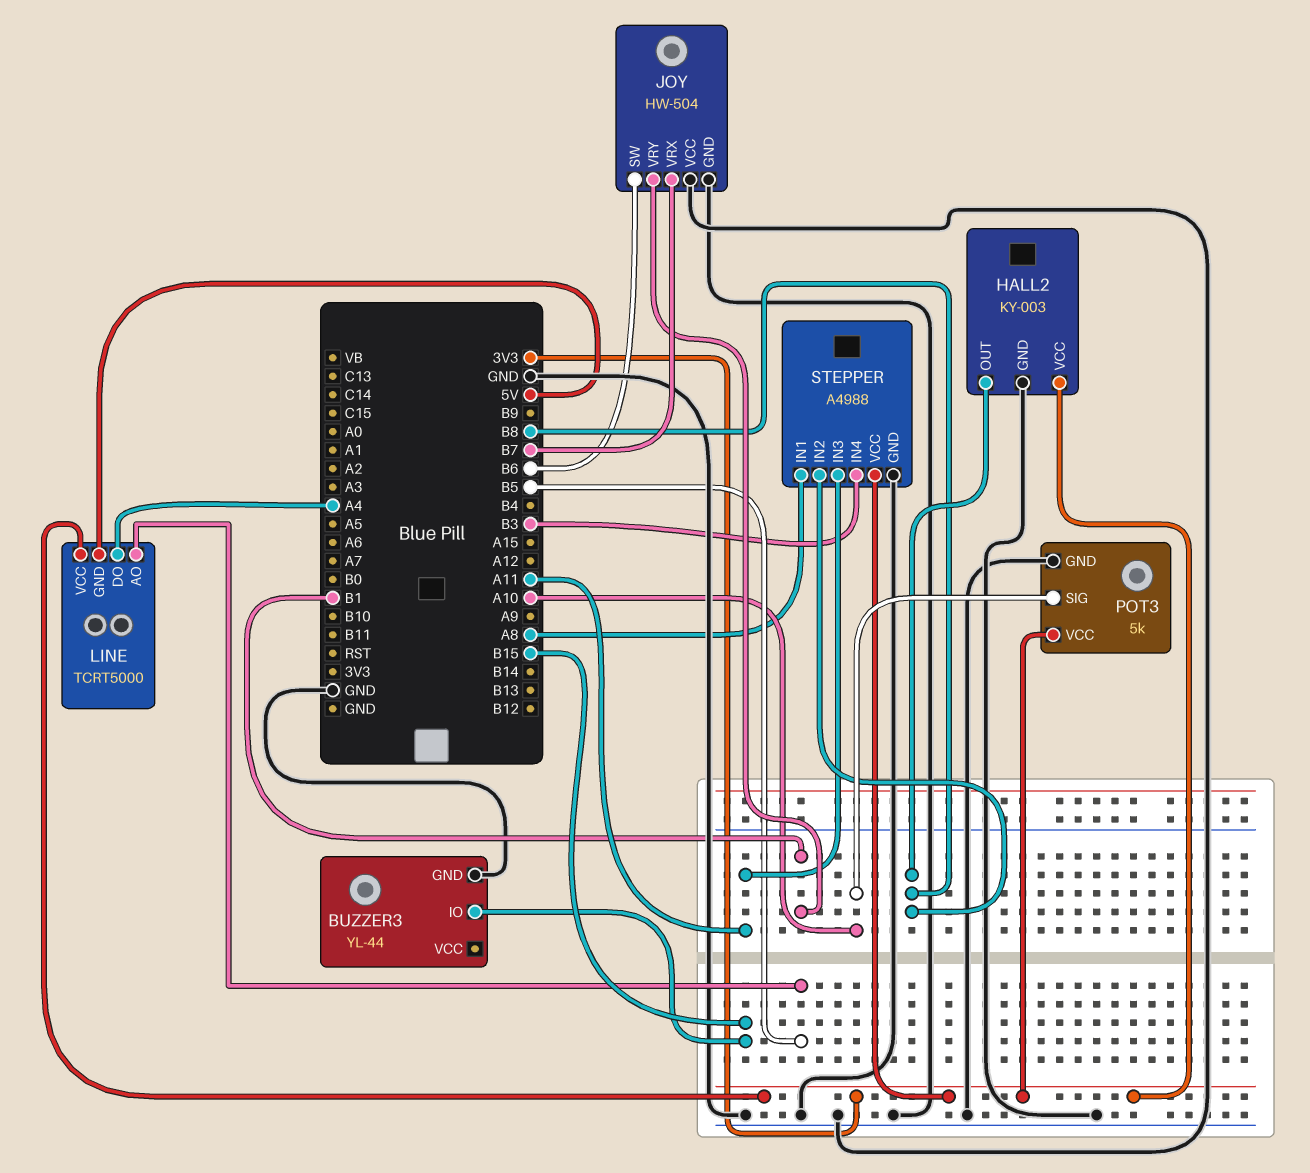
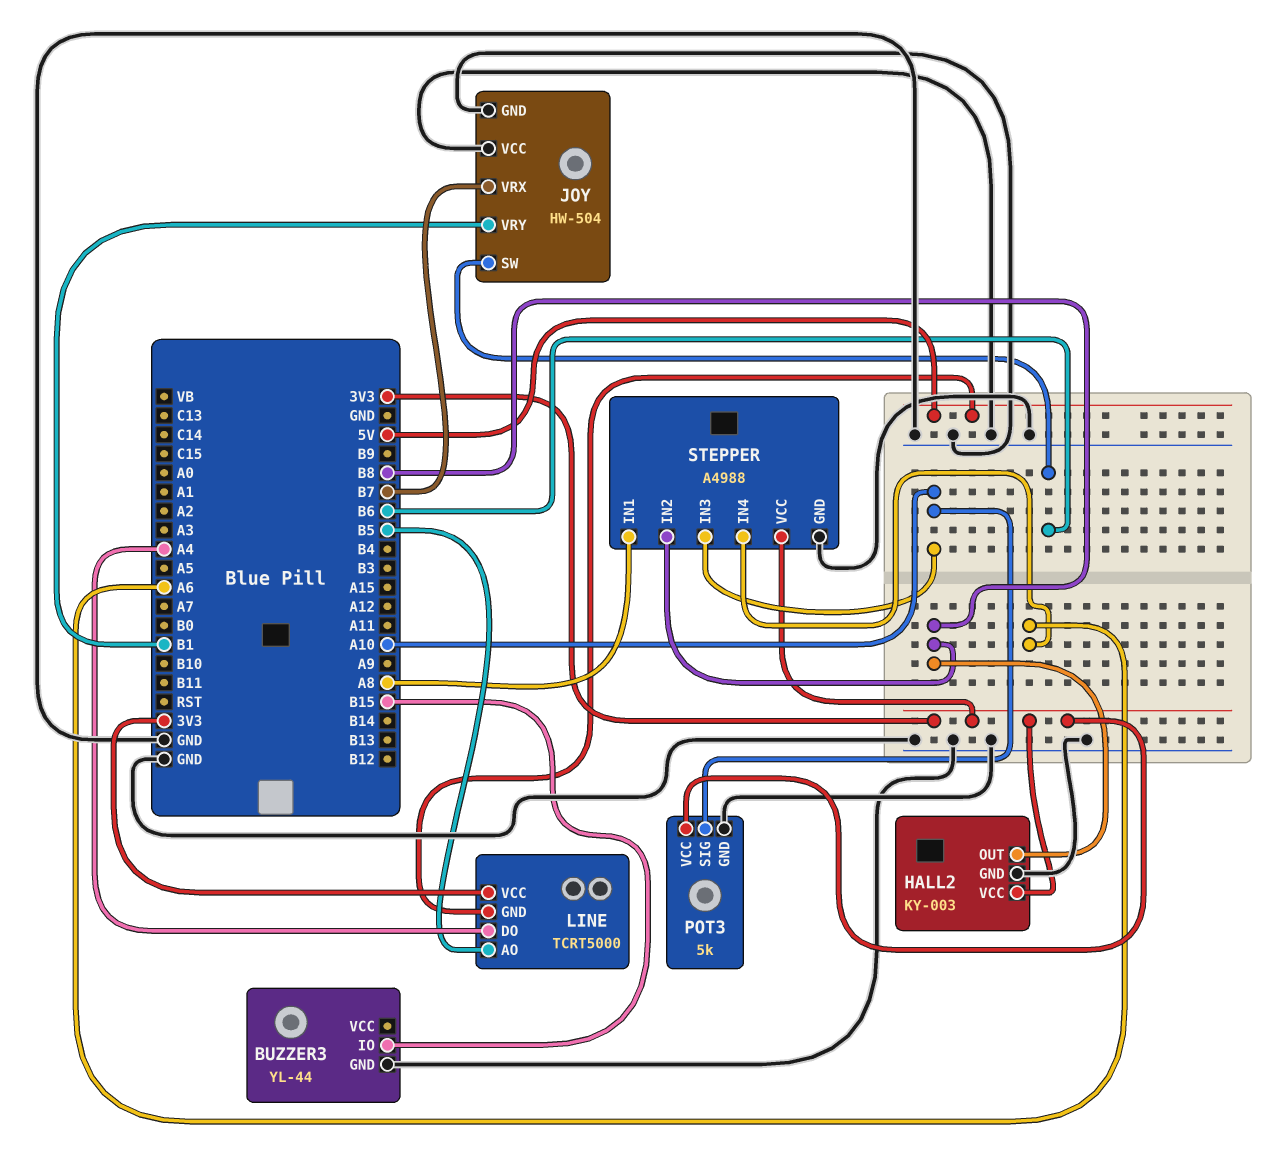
STEPPER pin IN3: A11 -> A10
STEPPER pin IN4: B3 -> A6

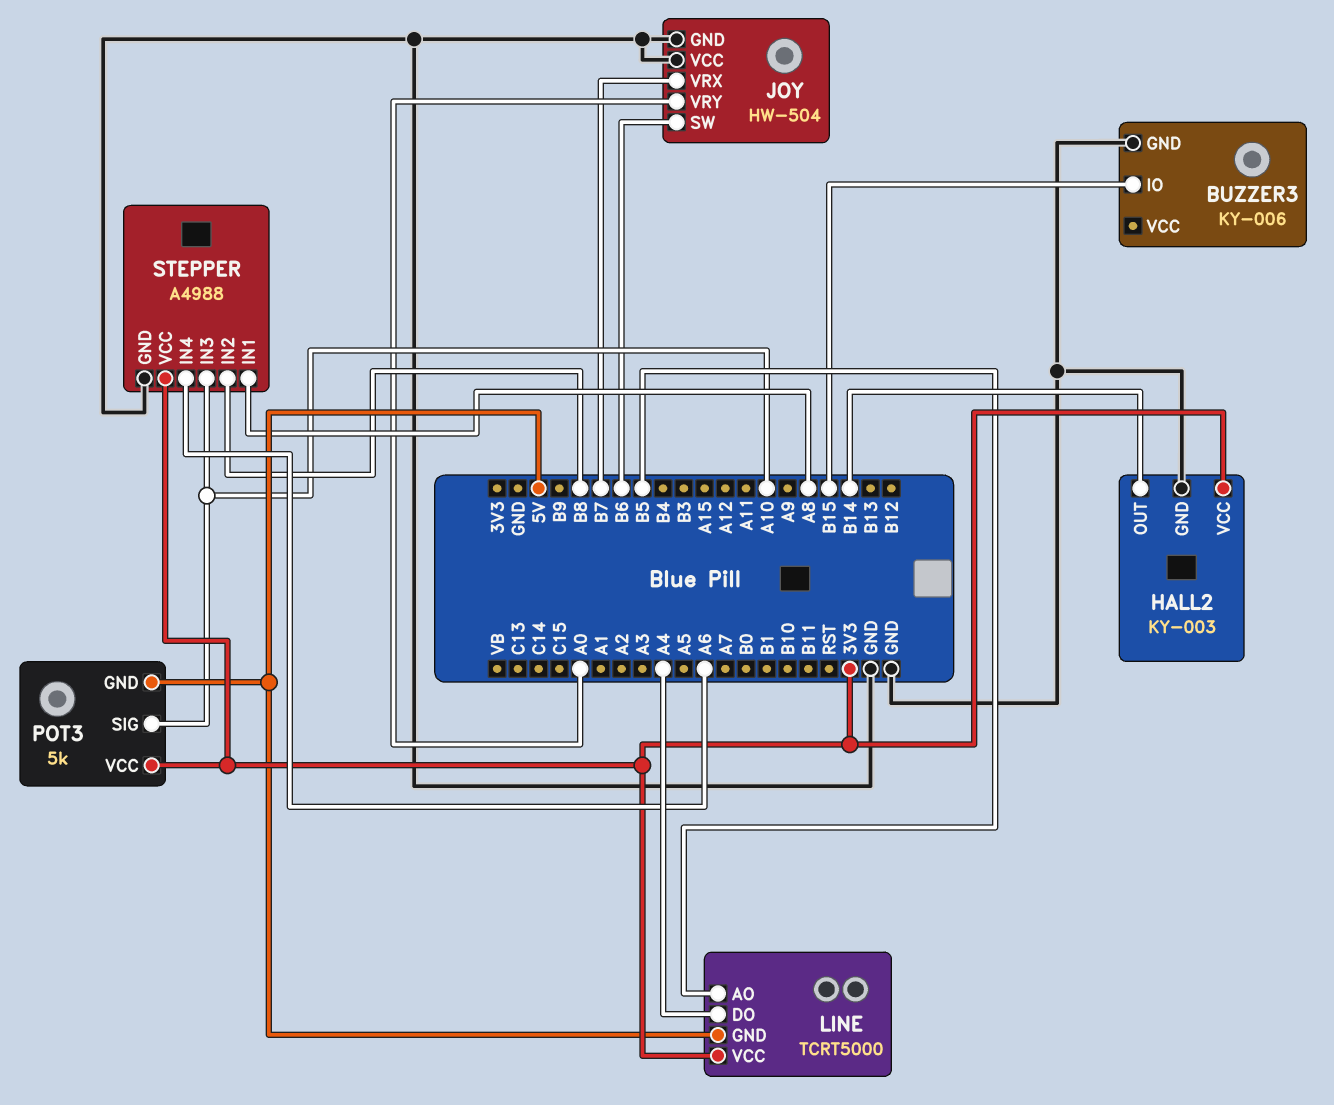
BUZZER3: YL-44 -> KY-006
HALL2 pin OUT: B8 -> B14
JOY pin VRY: B1 -> A0
POT3 pin GND: GND -> 5V

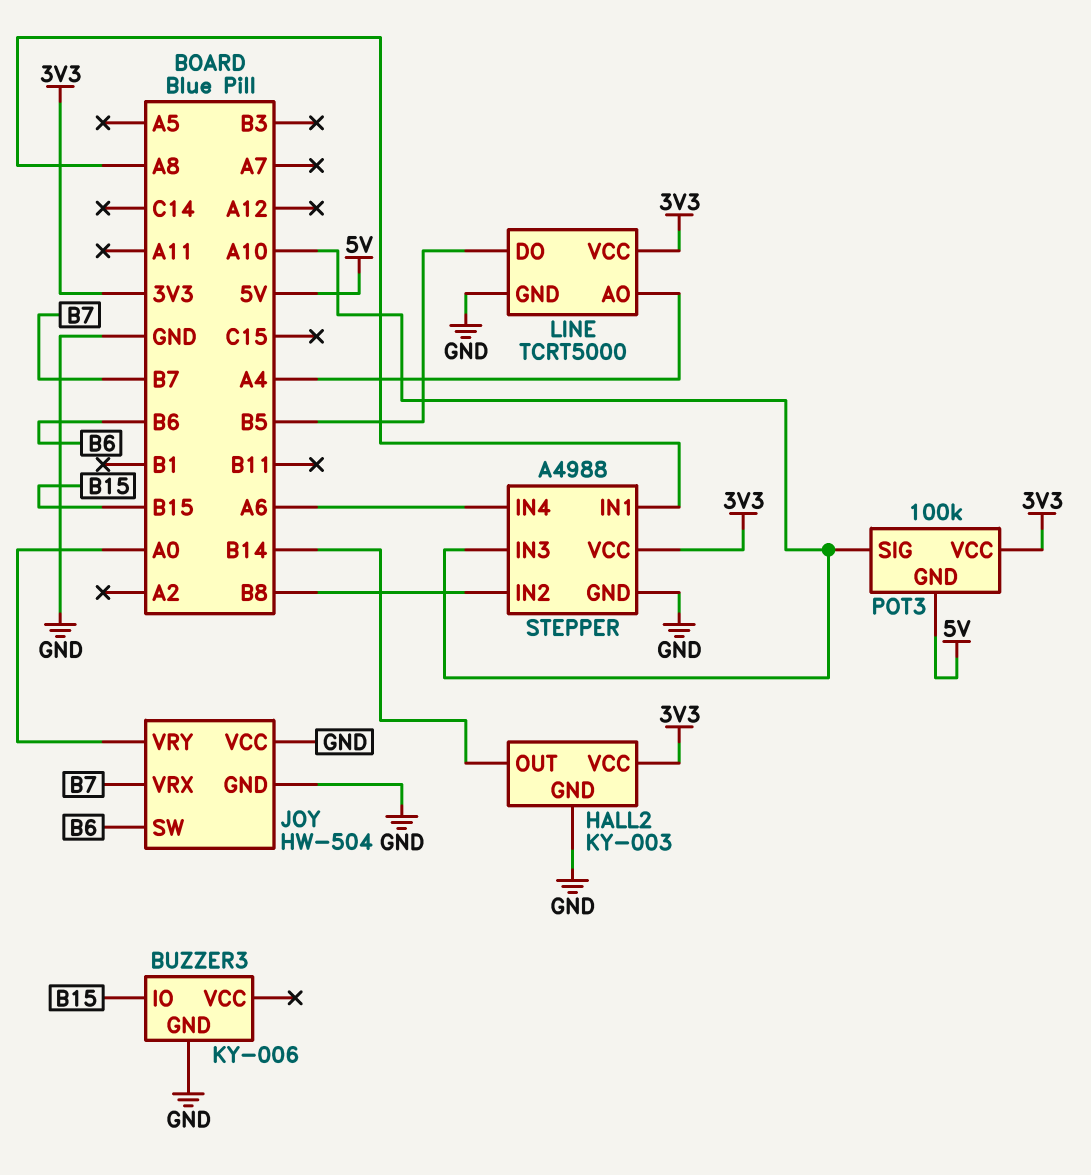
LINE pin AO: B5 -> A4
LINE pin DO: A4 -> B5
LINE pin GND: 5V -> GND
POT3: 5k -> 100k

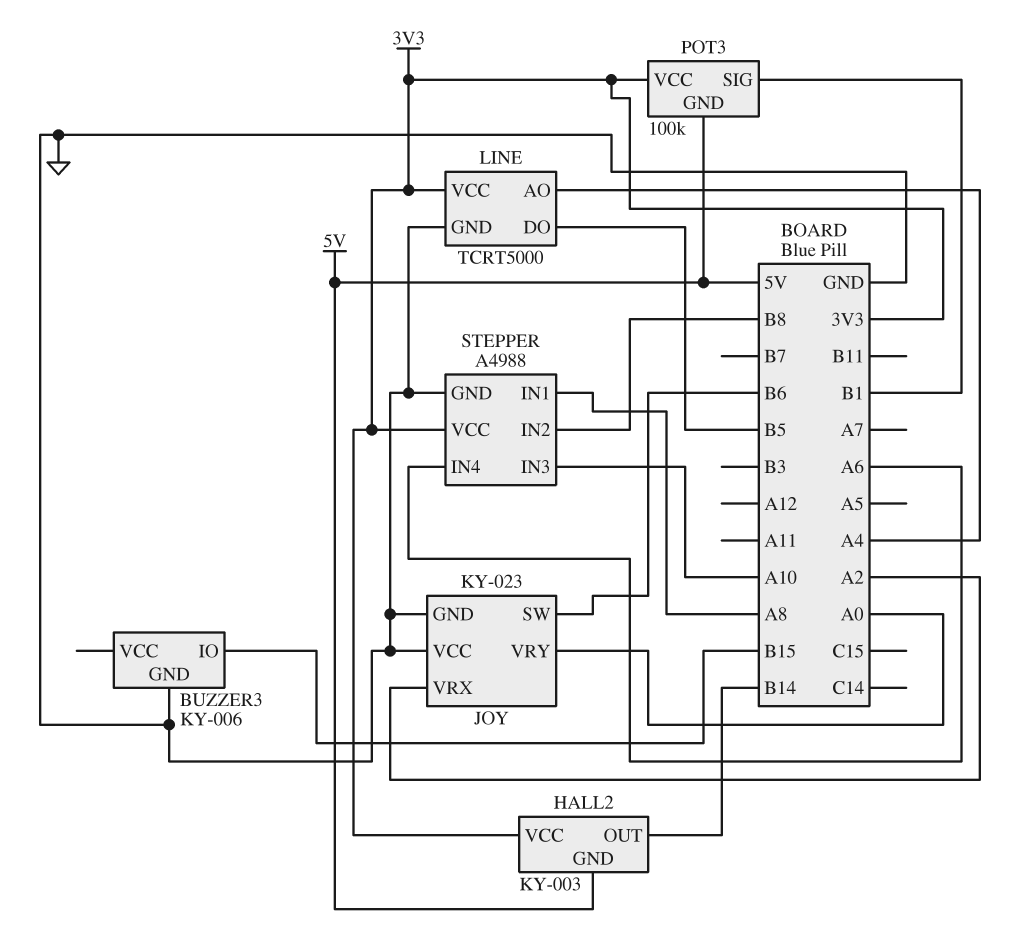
HALL2 pin GND: GND -> 5V
JOY: HW-504 -> KY-023
JOY pin VRX: B7 -> A2
POT3 pin SIG: A10 -> B1

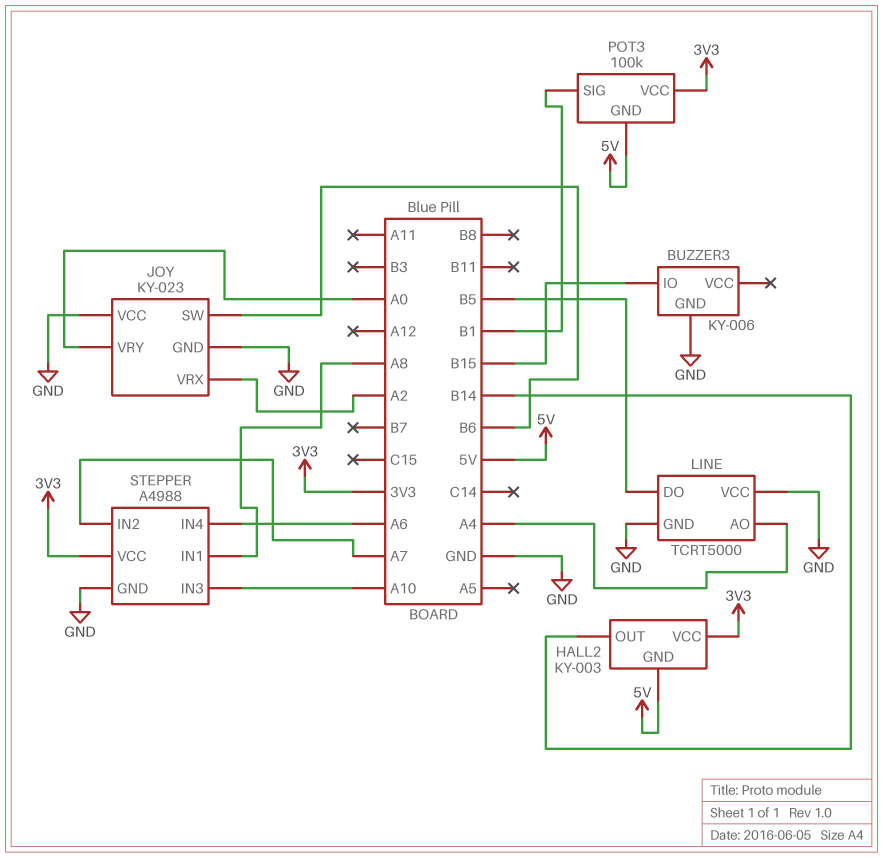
LINE pin VCC: 3V3 -> GND
STEPPER pin IN2: B8 -> A7

